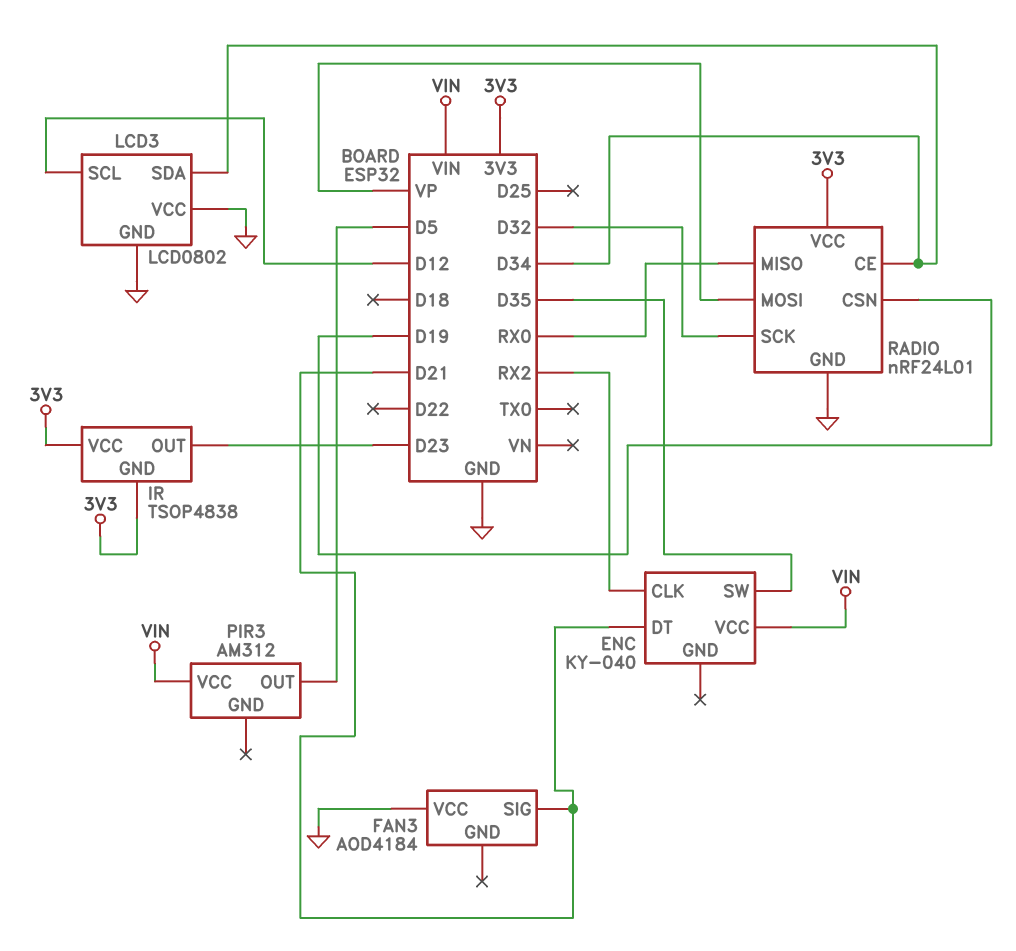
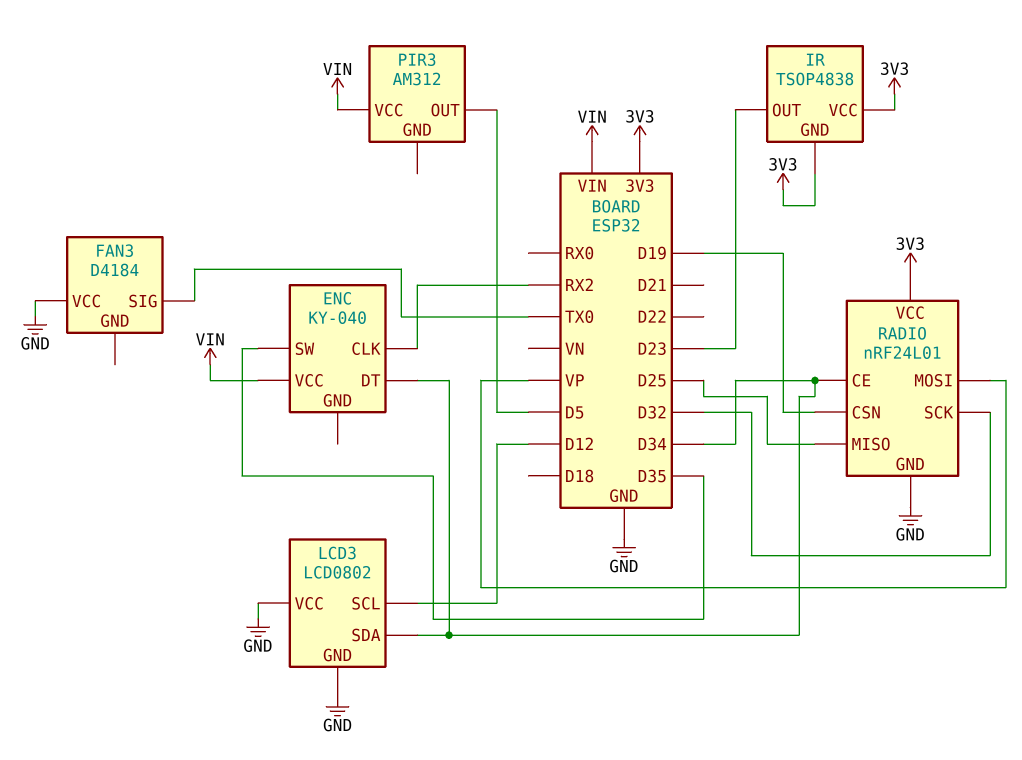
ENC pin DT: D21 -> D34
FAN3: AOD4184 -> D4184
FAN3 pin SIG: D21 -> TX0
RADIO pin MISO: RX0 -> D25

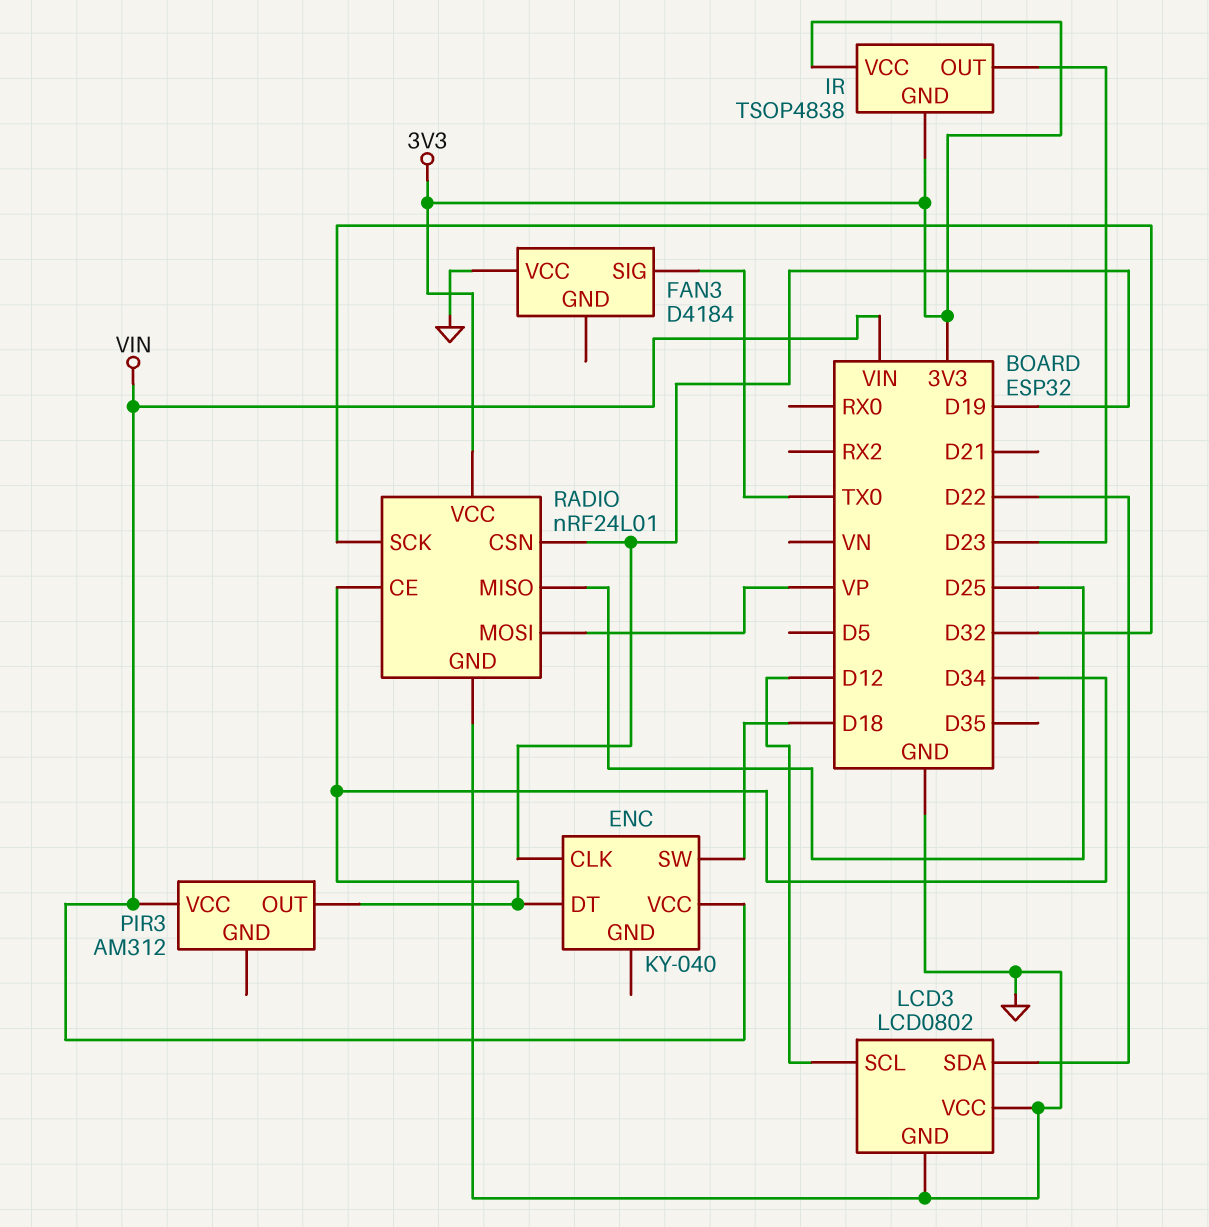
ENC pin CLK: RX2 -> D19
ENC pin SW: D35 -> D18
LCD3 pin SDA: D34 -> D22
PIR3 pin OUT: D5 -> D34

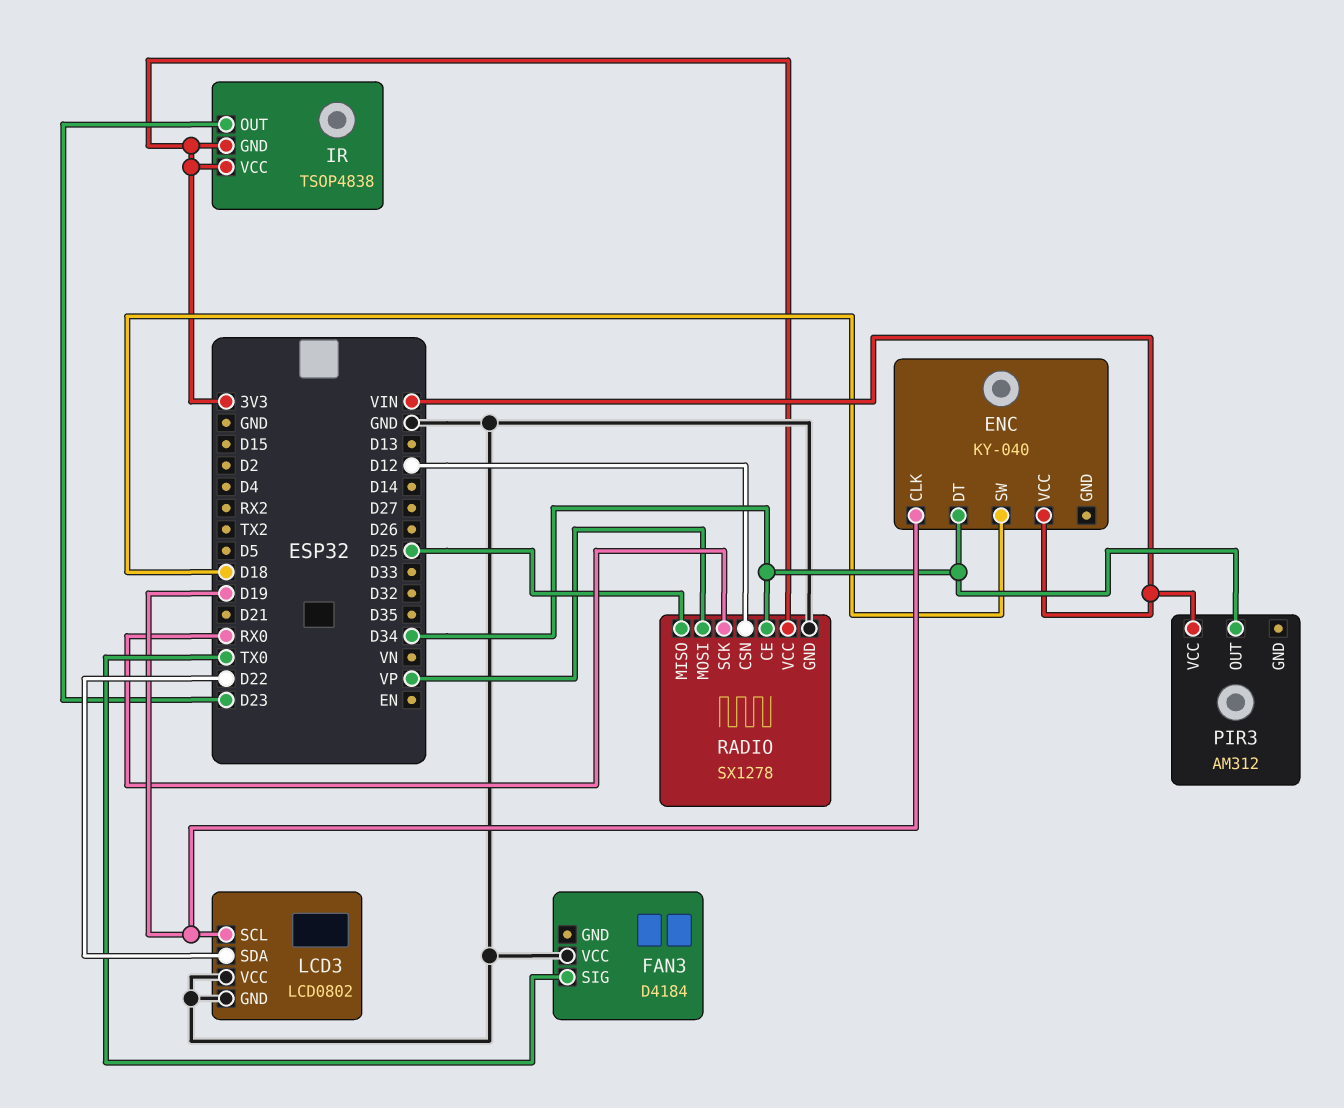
LCD3 pin SCL: D12 -> D19
RADIO: nRF24L01 -> SX1278
RADIO pin CSN: D19 -> D12
RADIO pin SCK: D32 -> RX0

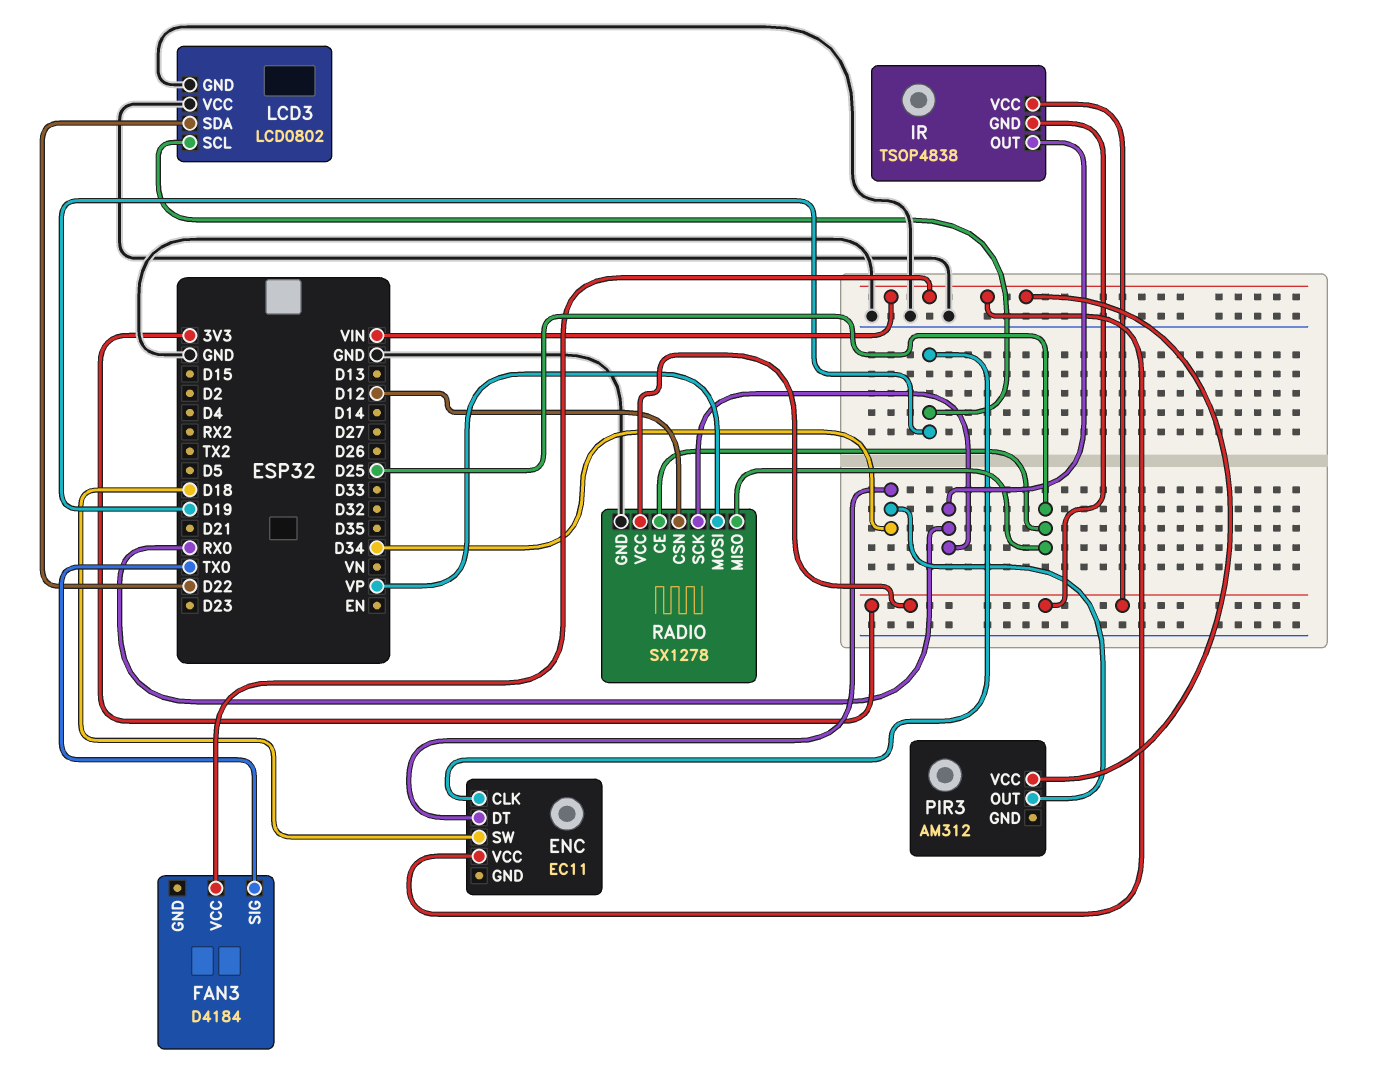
ENC: KY-040 -> EC11
FAN3 pin VCC: GND -> VIN
IR pin OUT: D23 -> RX0
RADIO pin CE: D34 -> D25

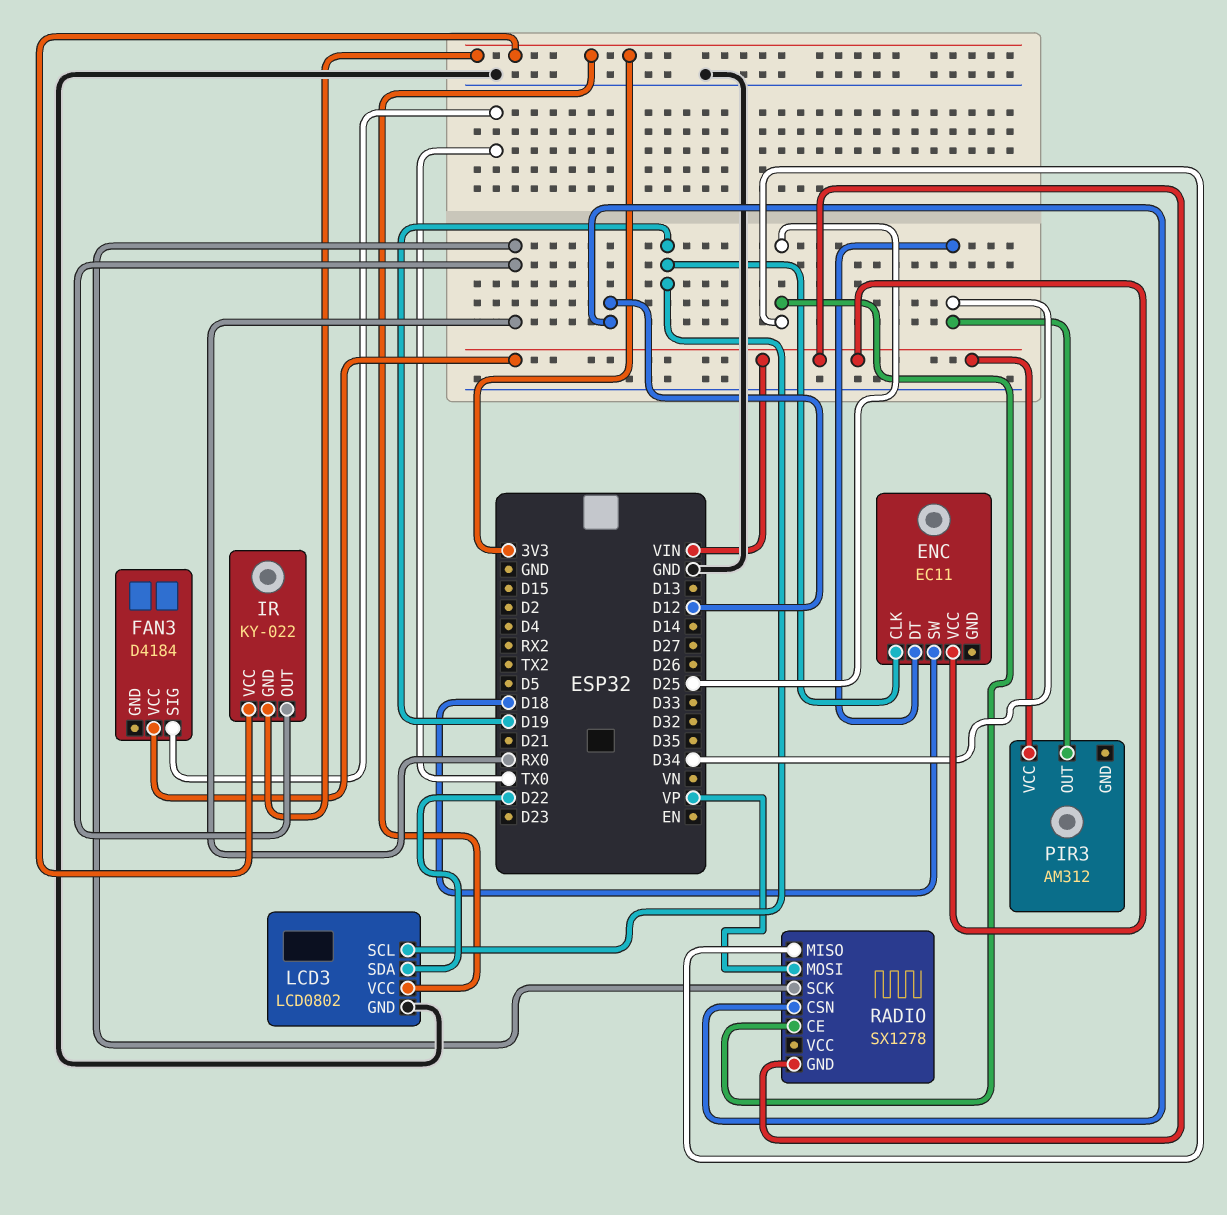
IR: TSOP4838 -> KY-022
LCD3 pin VCC: GND -> 3V3
RADIO pin GND: GND -> VIN
RADIO pin VCC: 3V3 -> none

